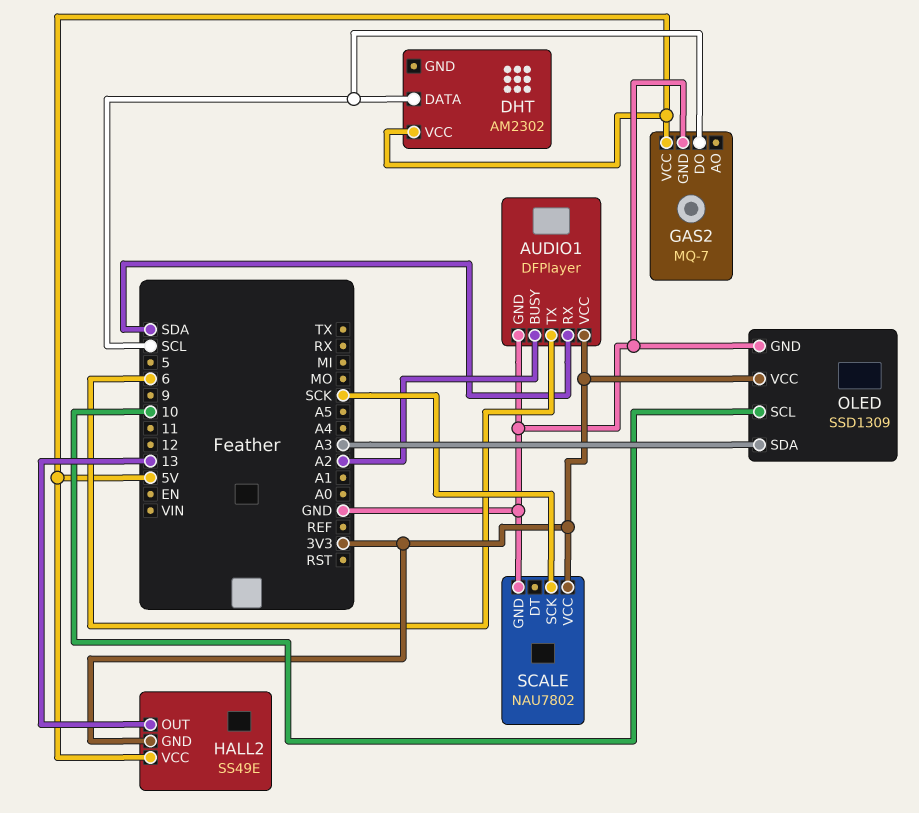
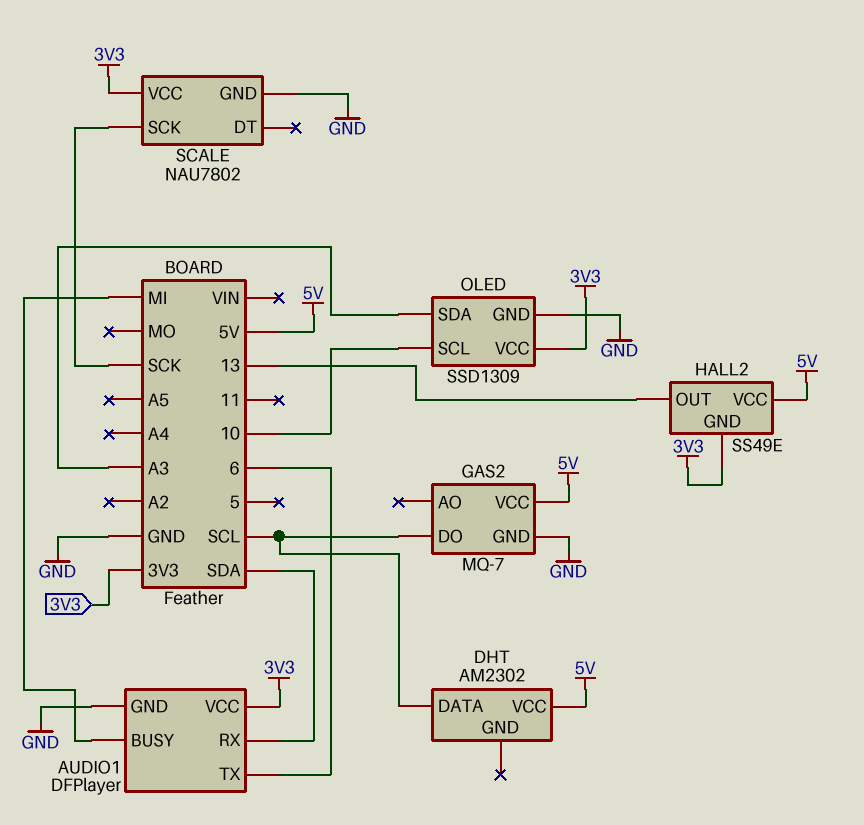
AUDIO1 pin BUSY: A2 -> MI

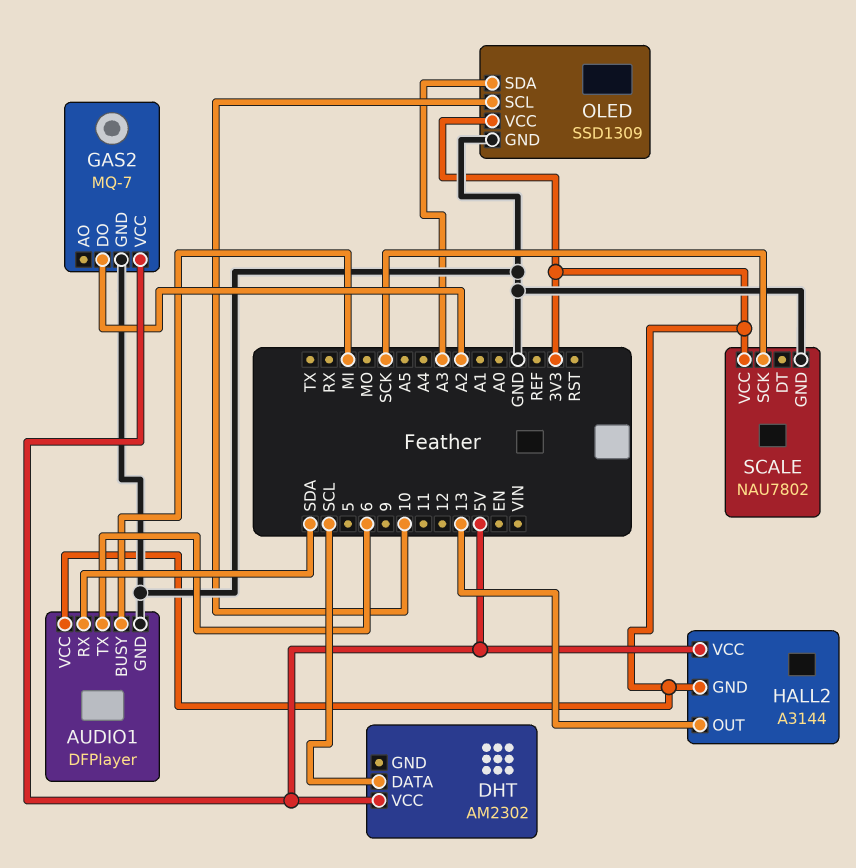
GAS2 pin DO: SCL -> A2
HALL2: SS49E -> A3144

